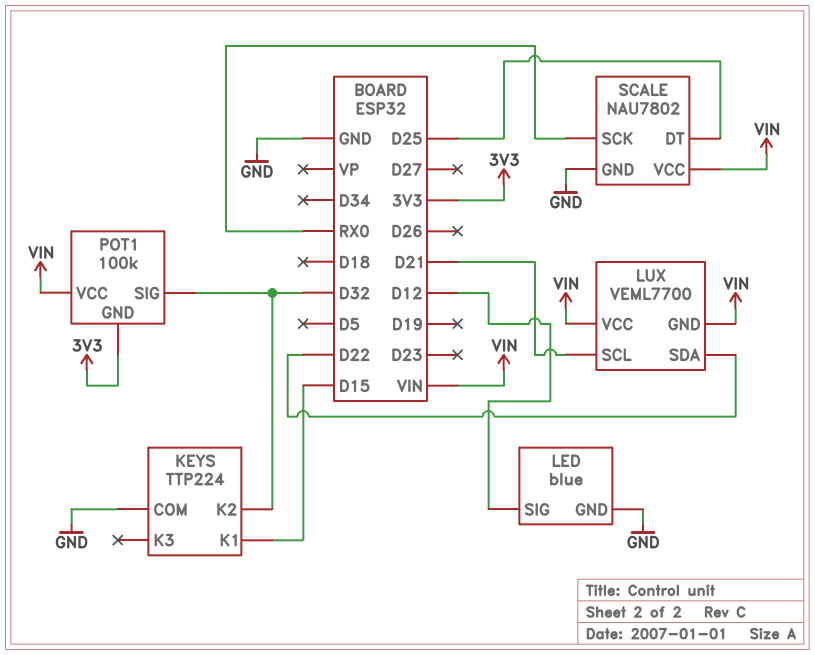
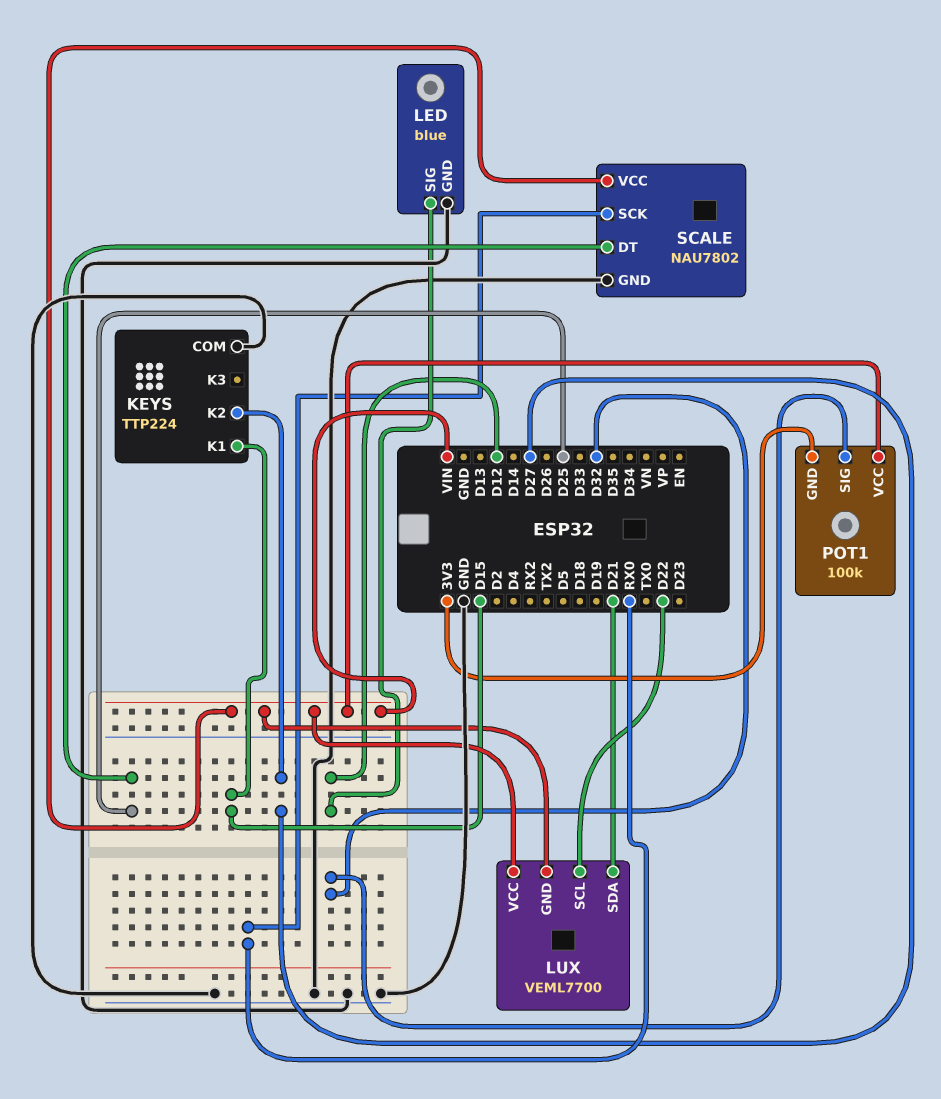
KEYS pin K2: D32 -> D27
LUX pin SCL: D21 -> D22
LUX pin SDA: D22 -> D21

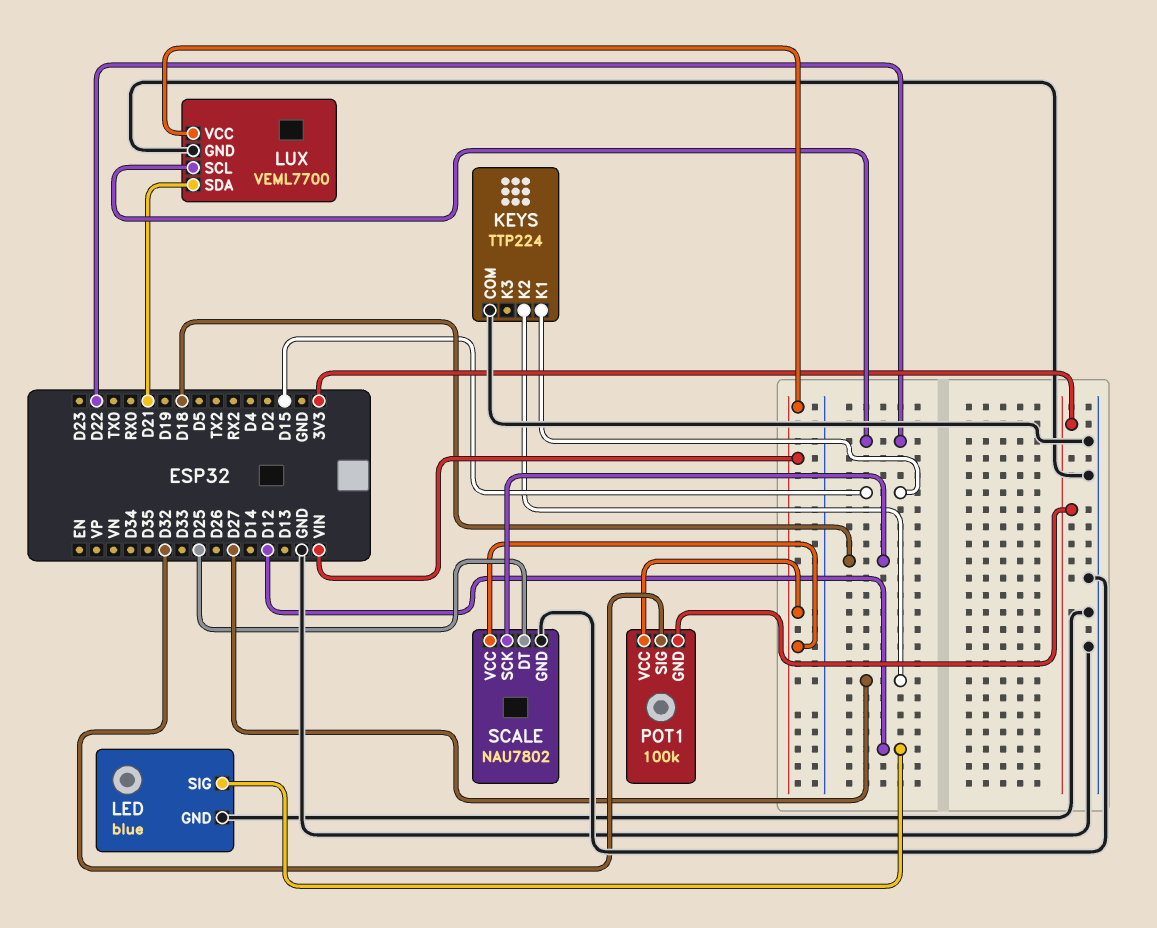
LUX pin GND: VIN -> GND
SCALE pin SCK: RX0 -> D18

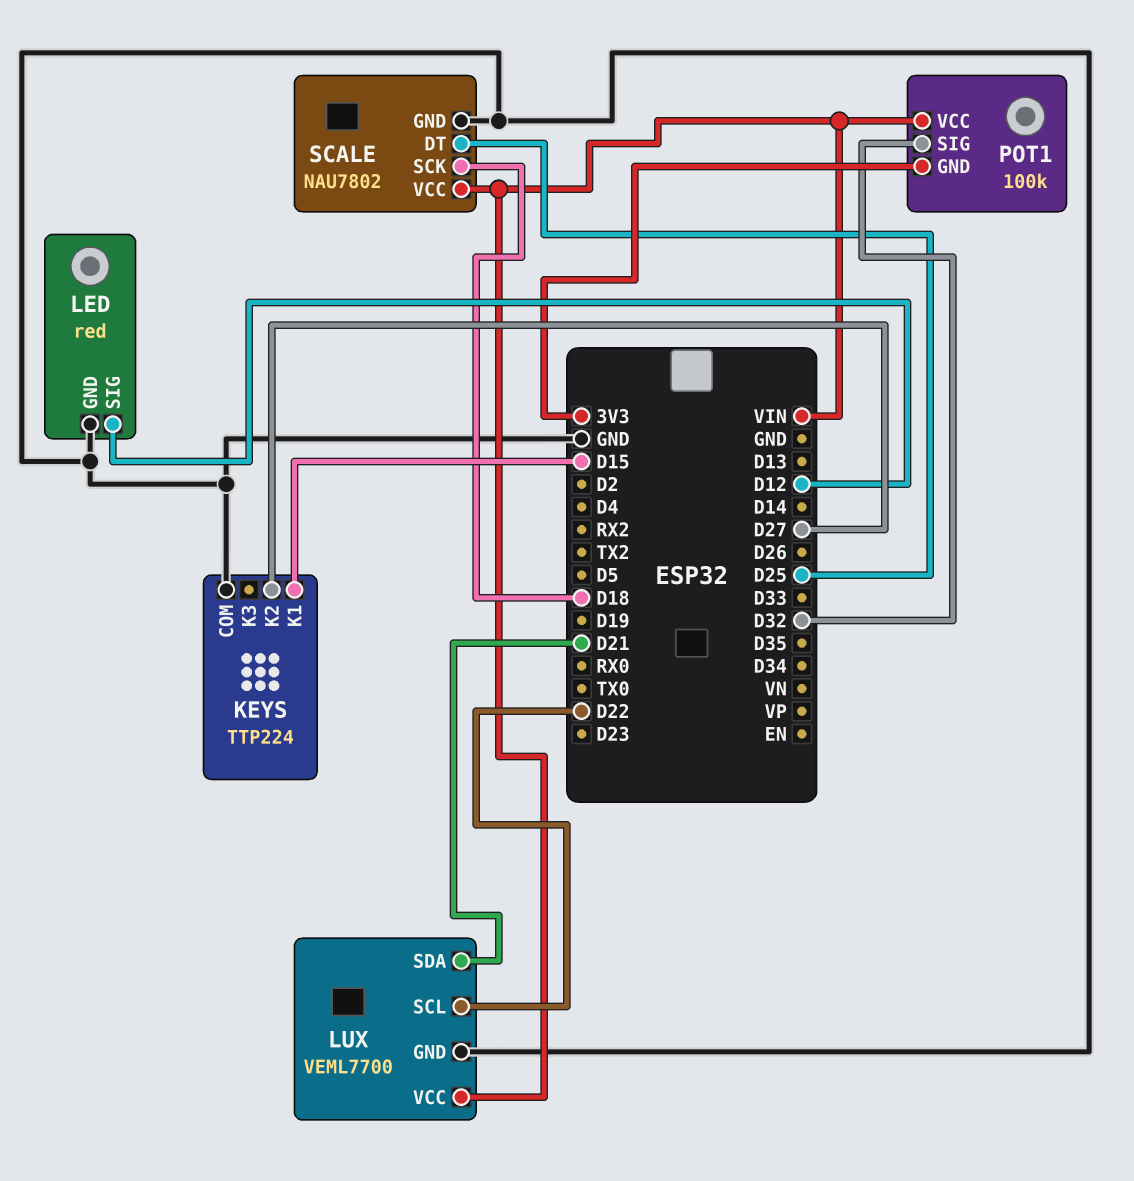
LED: blue -> red

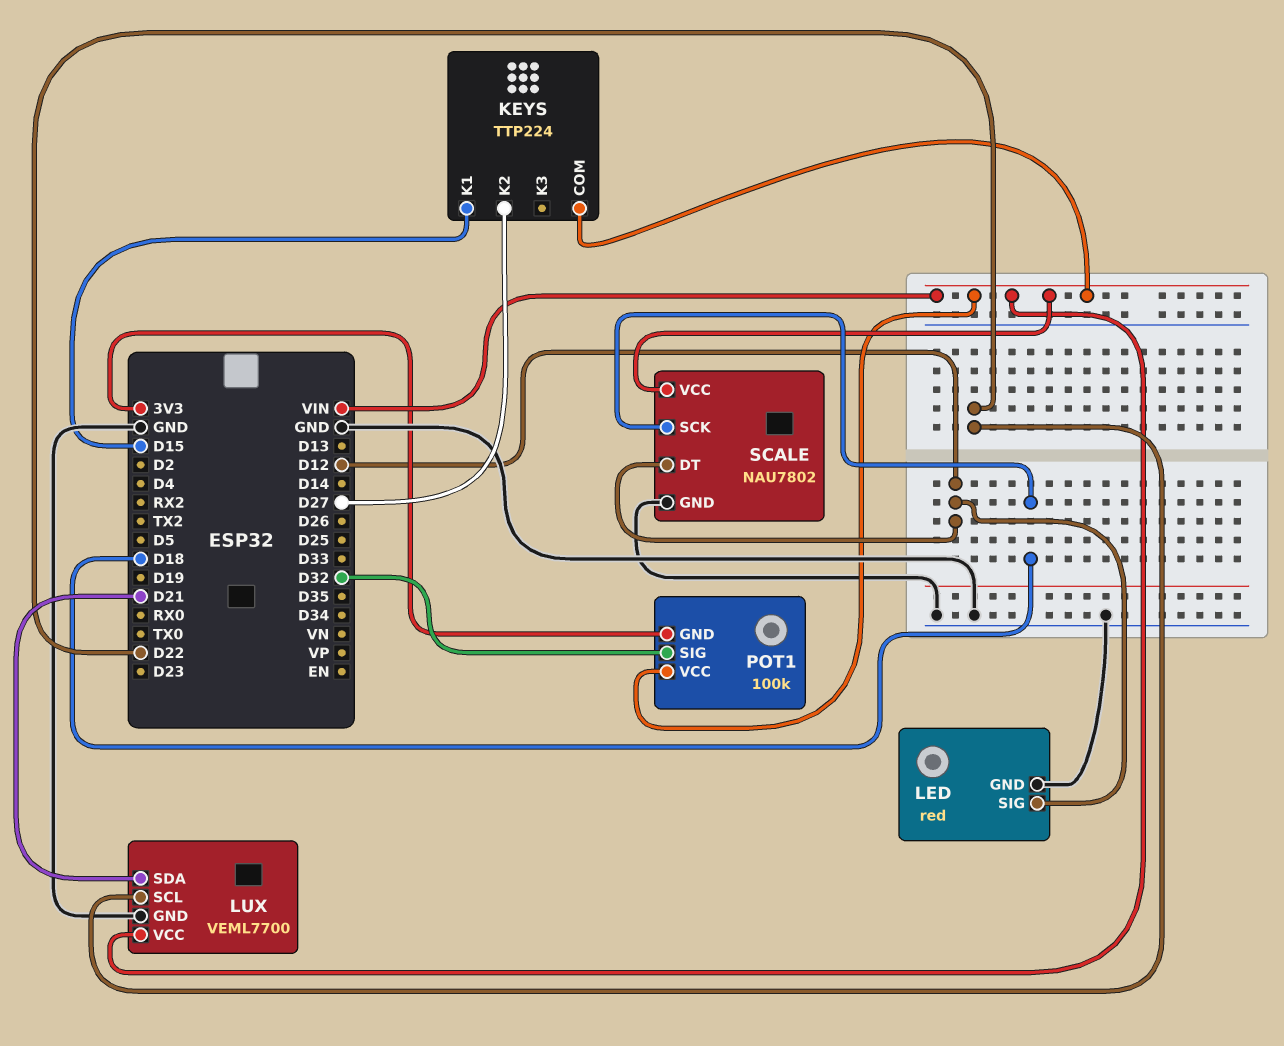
KEYS pin COM: GND -> VIN
SCALE pin DT: D25 -> D12

